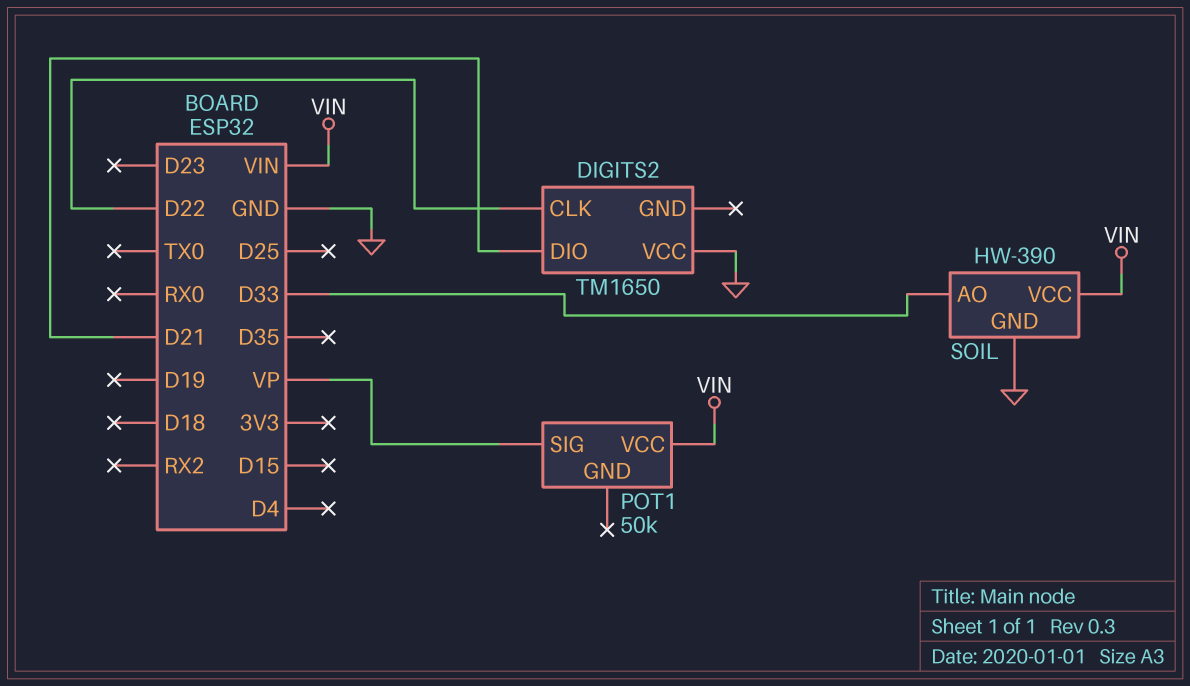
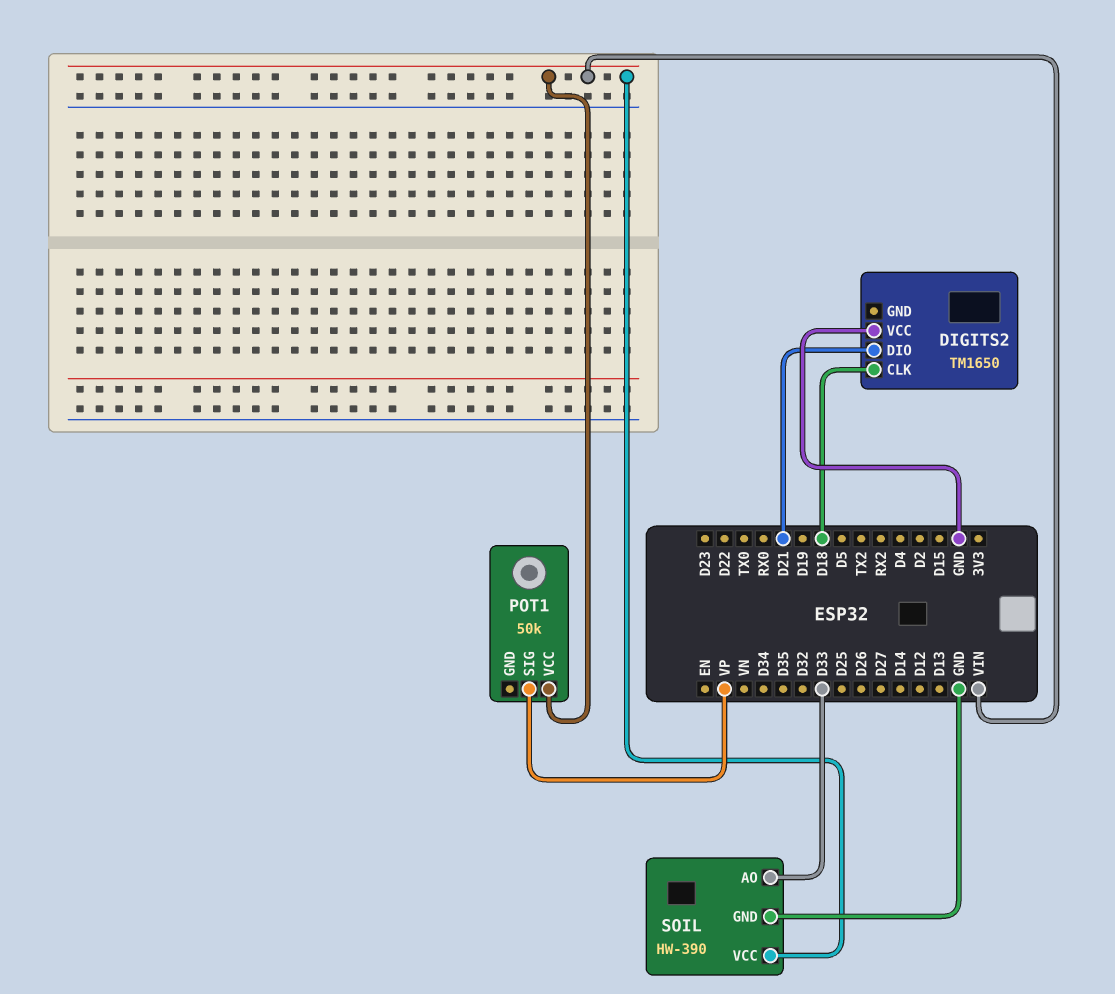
DIGITS2 pin CLK: D22 -> D18

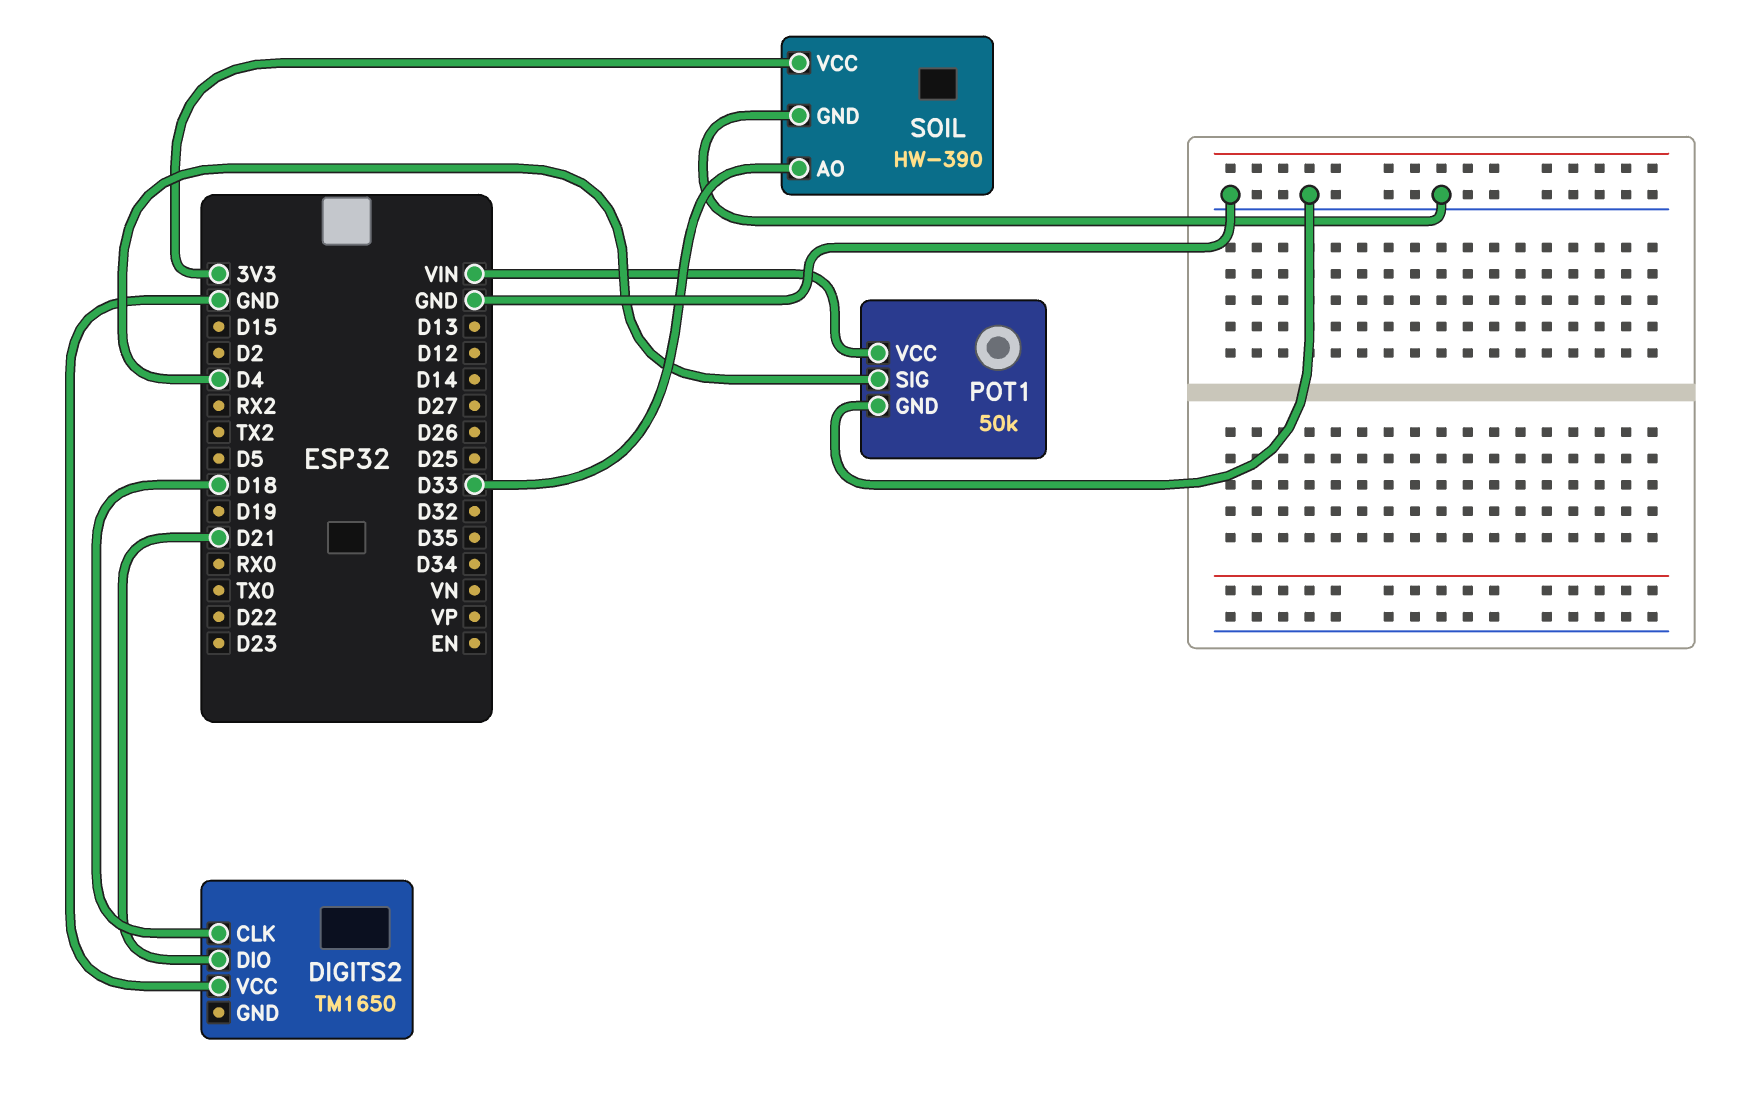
POT1 pin GND: none -> GND
POT1 pin SIG: VP -> D4
SOIL pin VCC: VIN -> 3V3

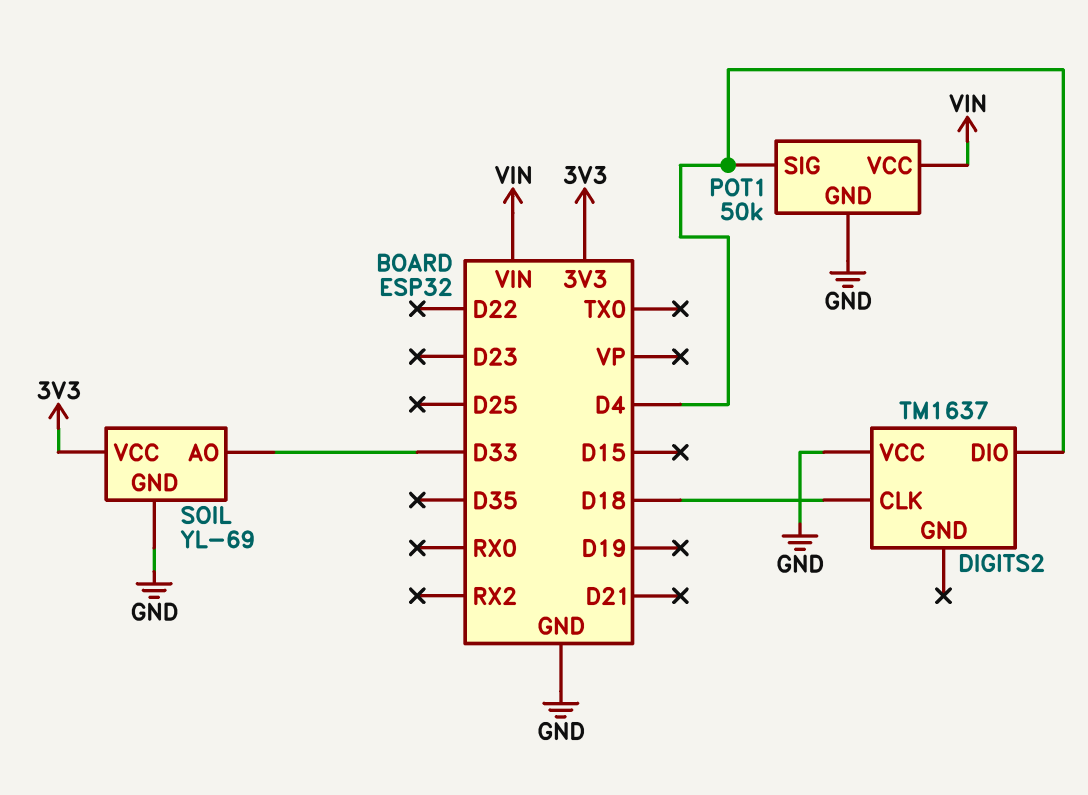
DIGITS2: TM1650 -> TM1637
DIGITS2 pin DIO: D21 -> D4
SOIL: HW-390 -> YL-69

